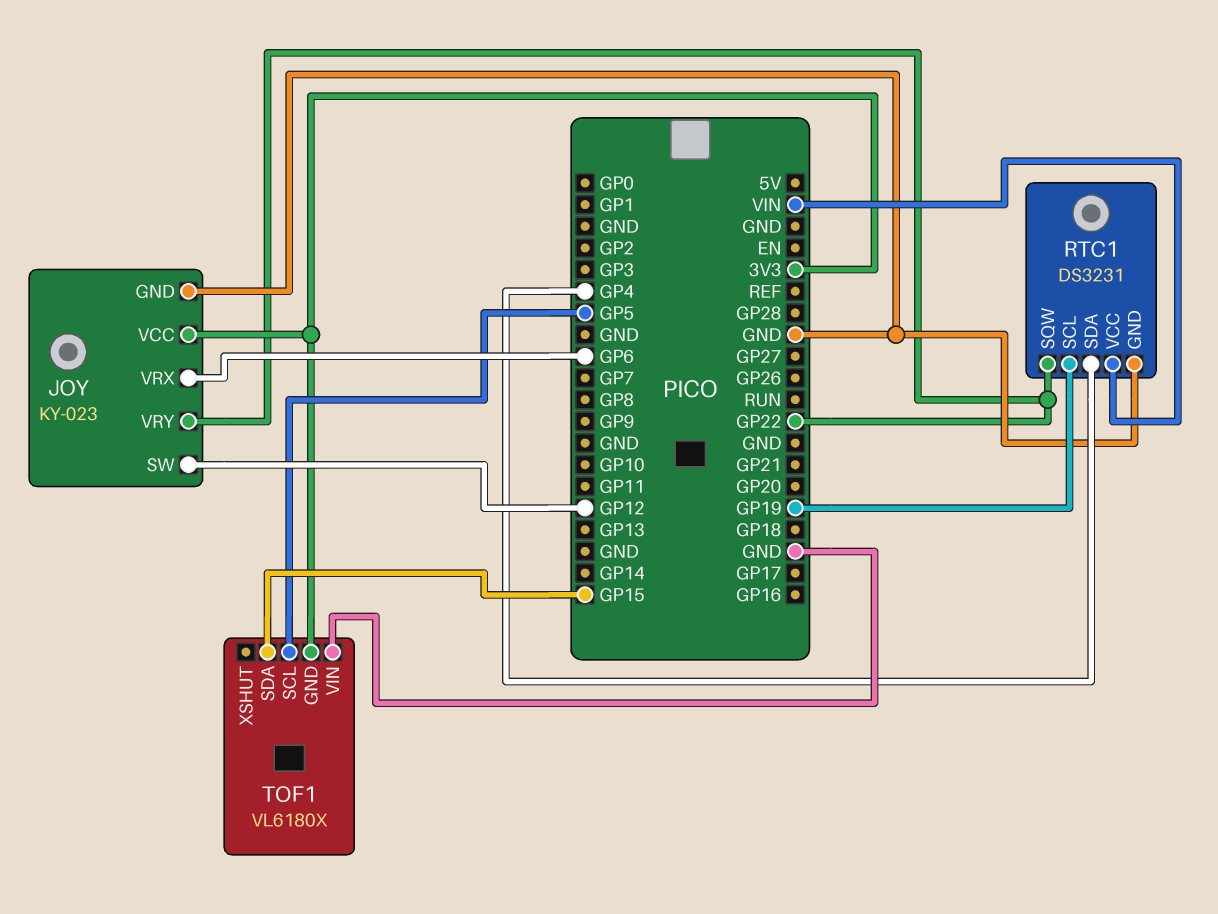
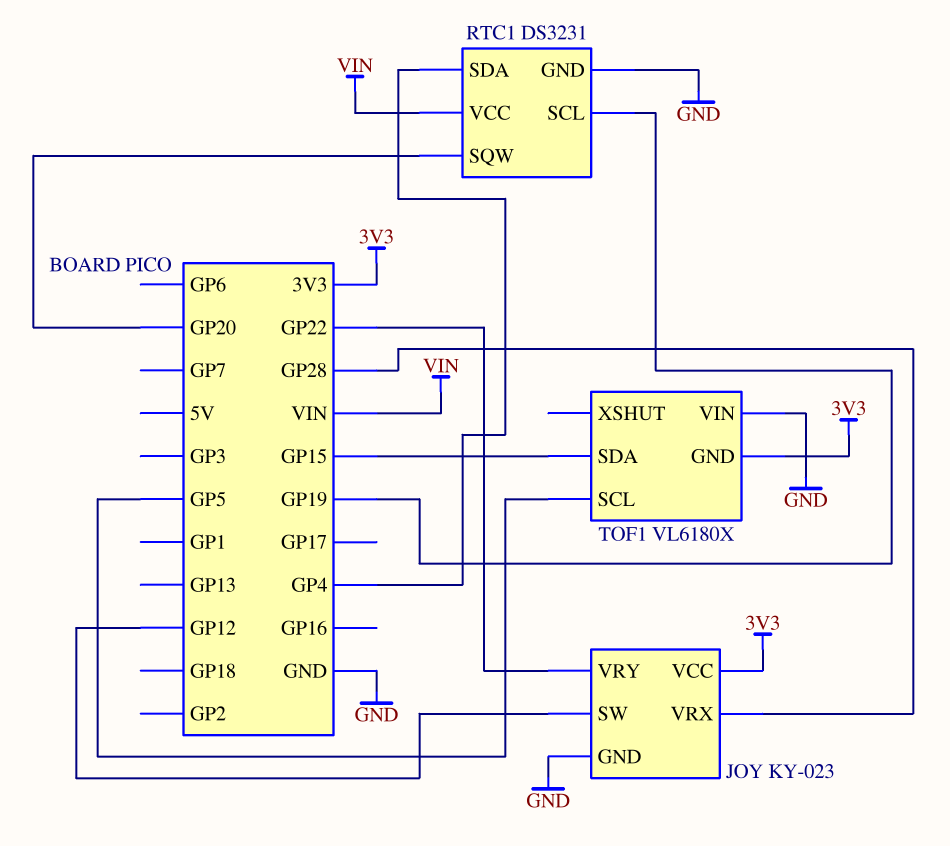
JOY pin VRX: GP6 -> GP28
RTC1 pin SQW: GP22 -> GP20

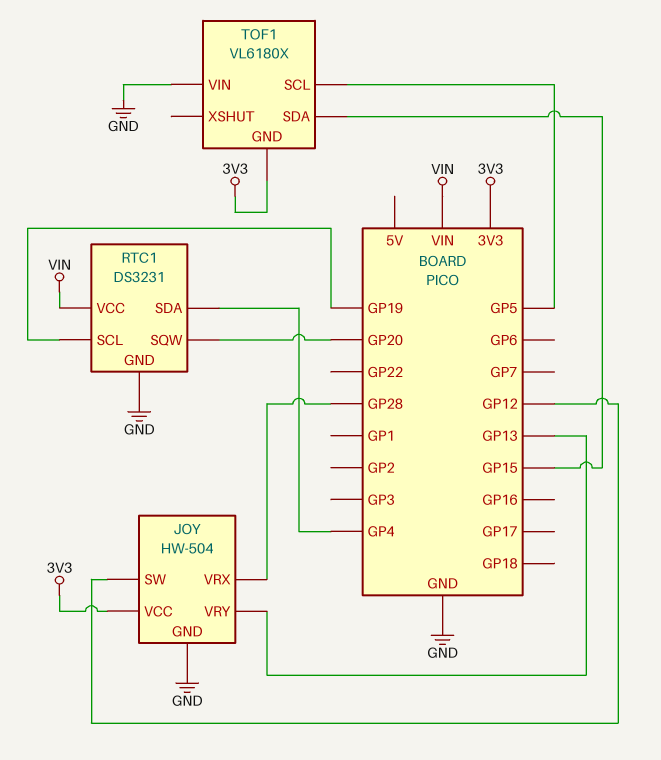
JOY: KY-023 -> HW-504
JOY pin VRY: GP22 -> GP13

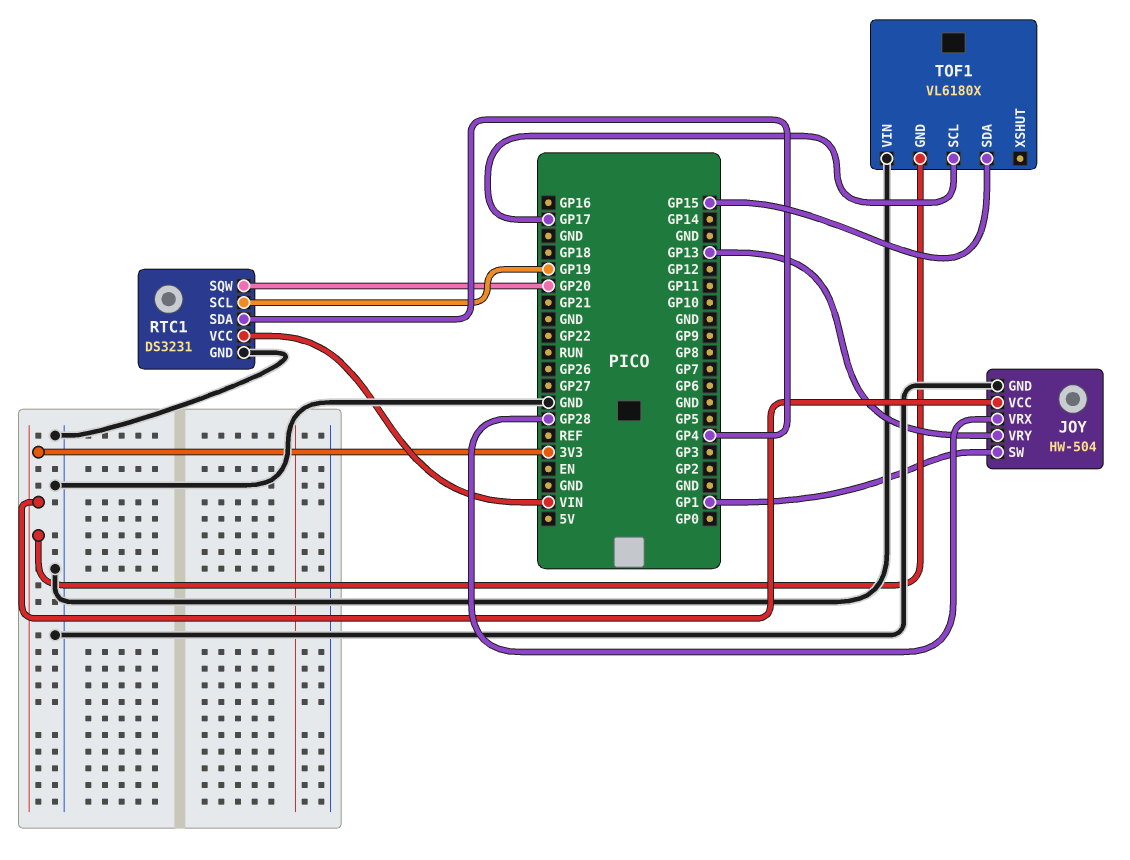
JOY pin SW: GP12 -> GP1
TOF1 pin SCL: GP5 -> GP17

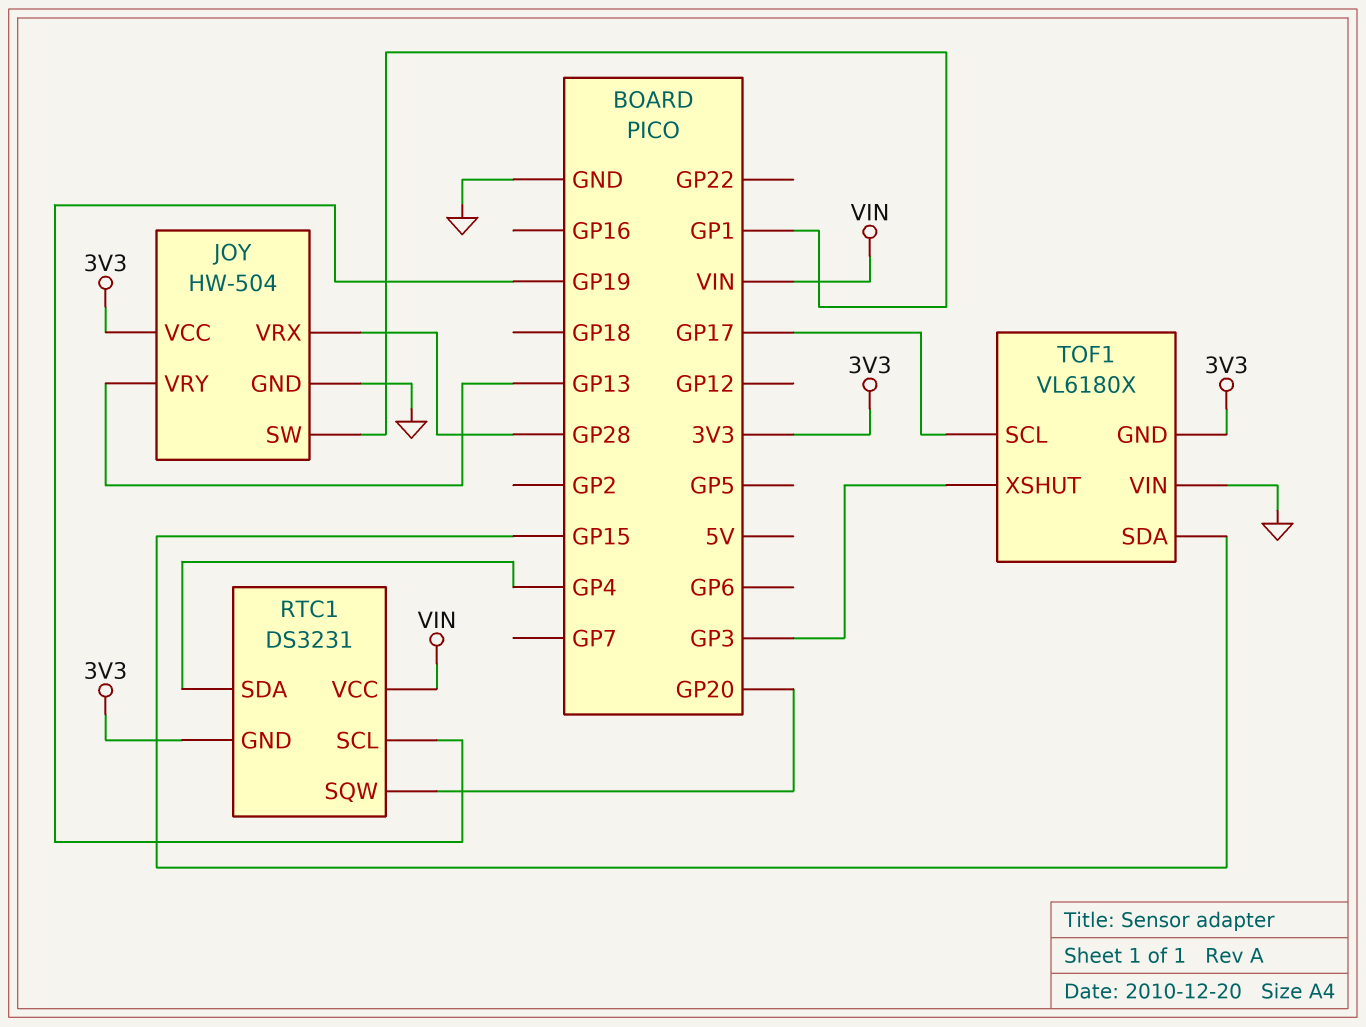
RTC1 pin GND: GND -> 3V3
TOF1 pin XSHUT: none -> GP3

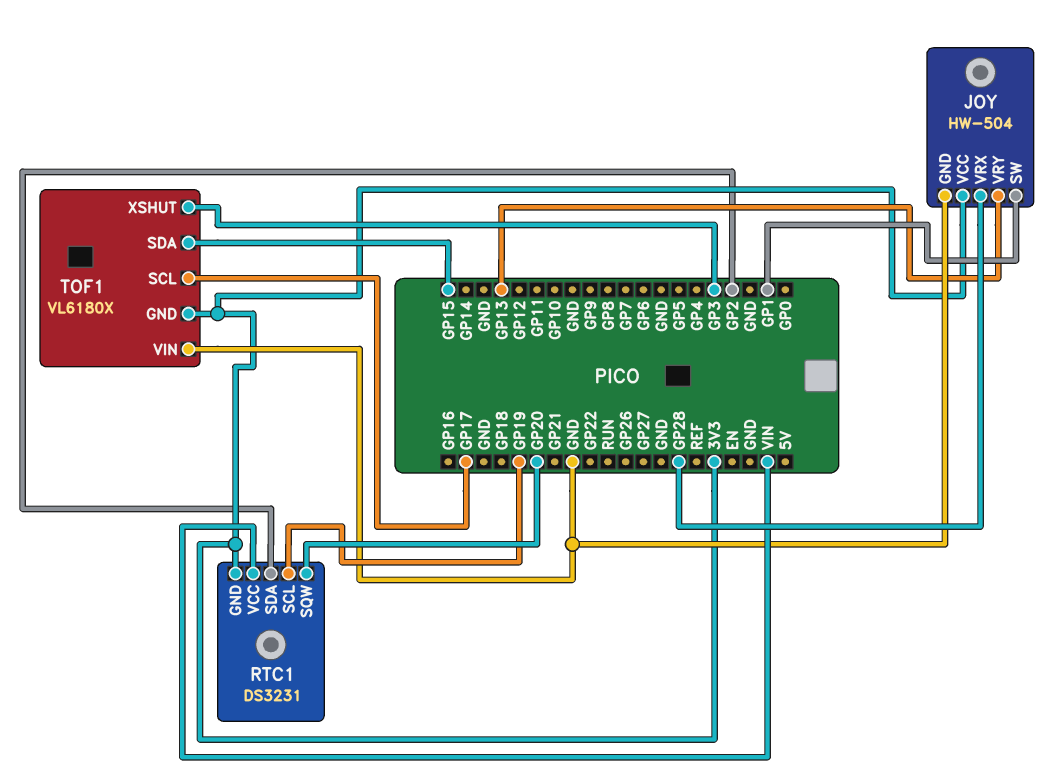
RTC1 pin SDA: GP4 -> GP2

